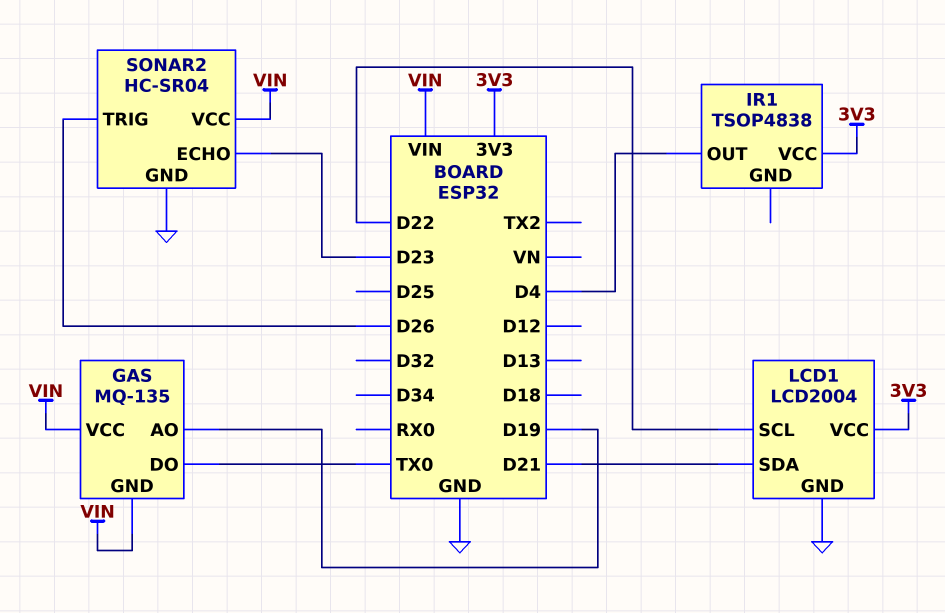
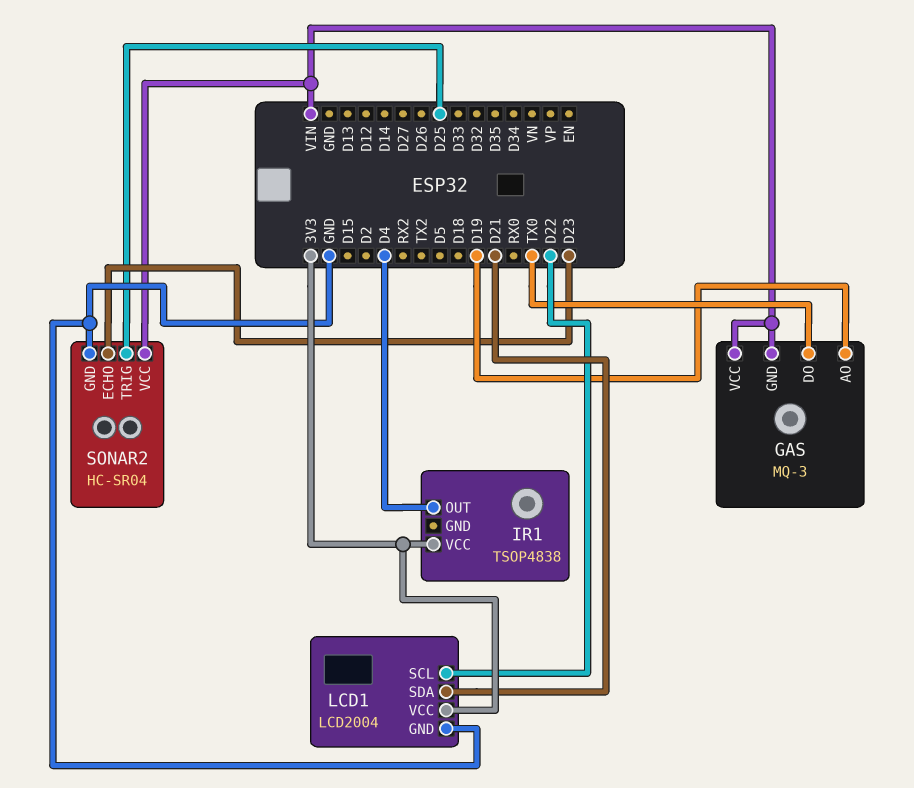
GAS: MQ-135 -> MQ-3
SONAR2 pin TRIG: D26 -> D25

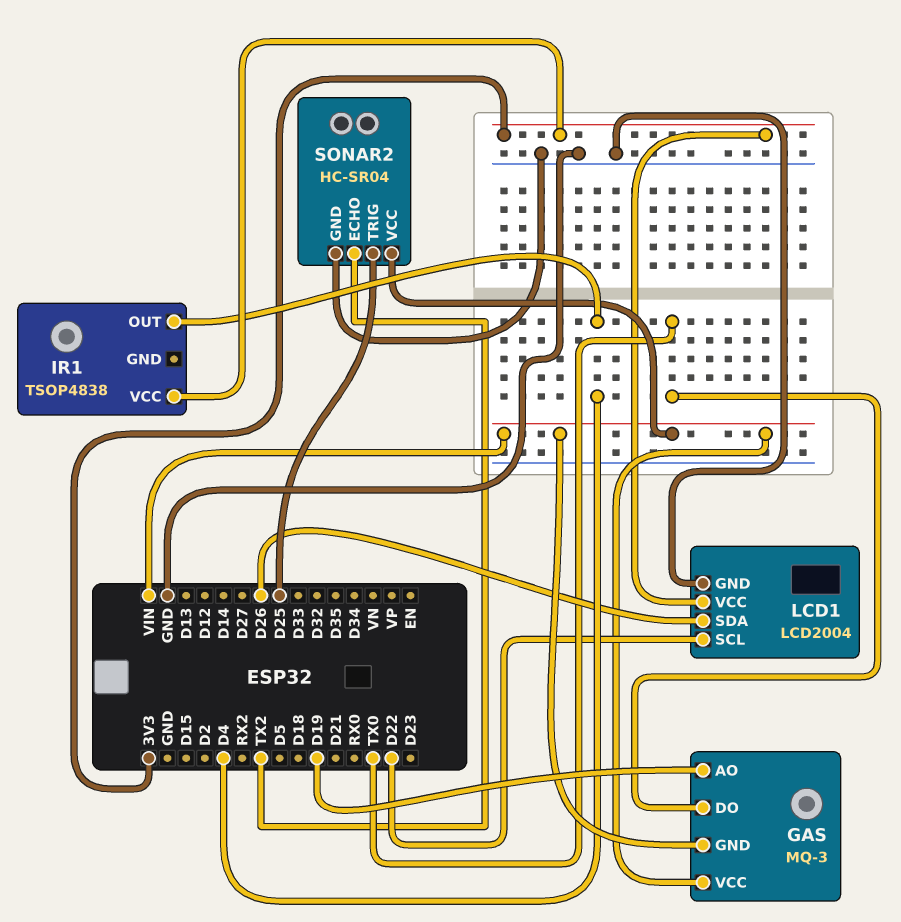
LCD1 pin SDA: D21 -> D26
SONAR2 pin ECHO: D23 -> TX2

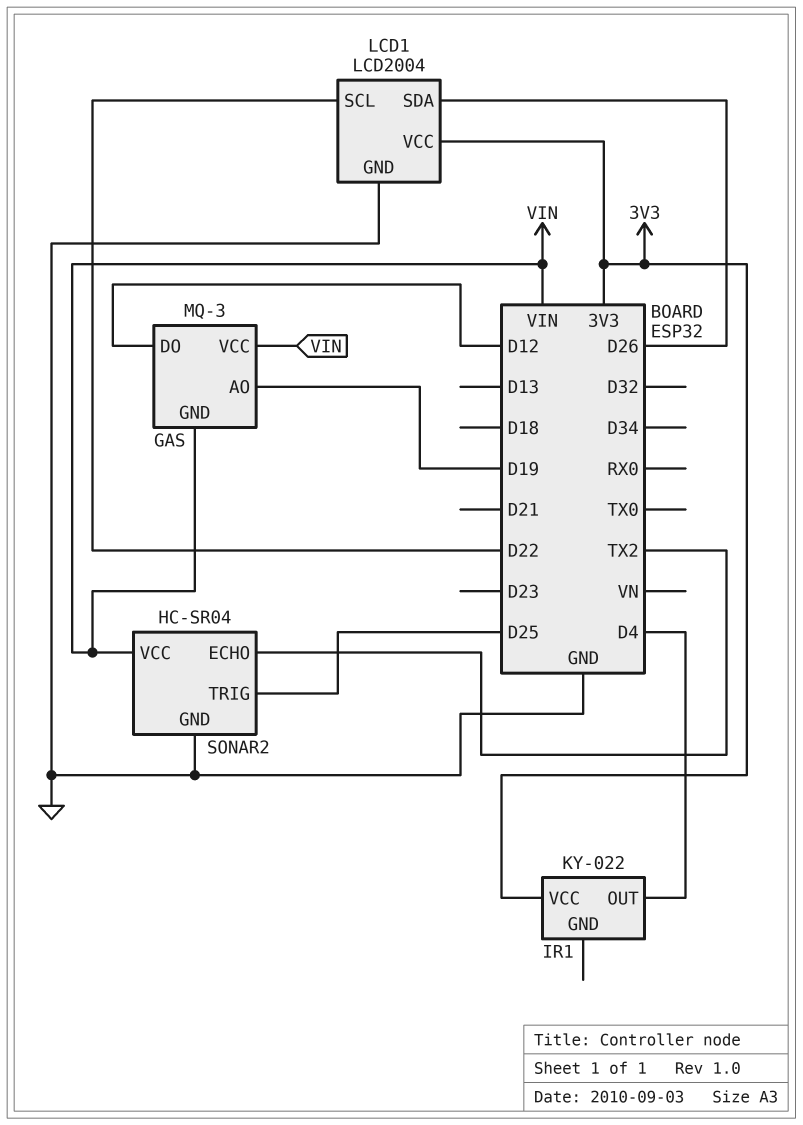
GAS pin DO: TX0 -> D12
IR1: TSOP4838 -> KY-022

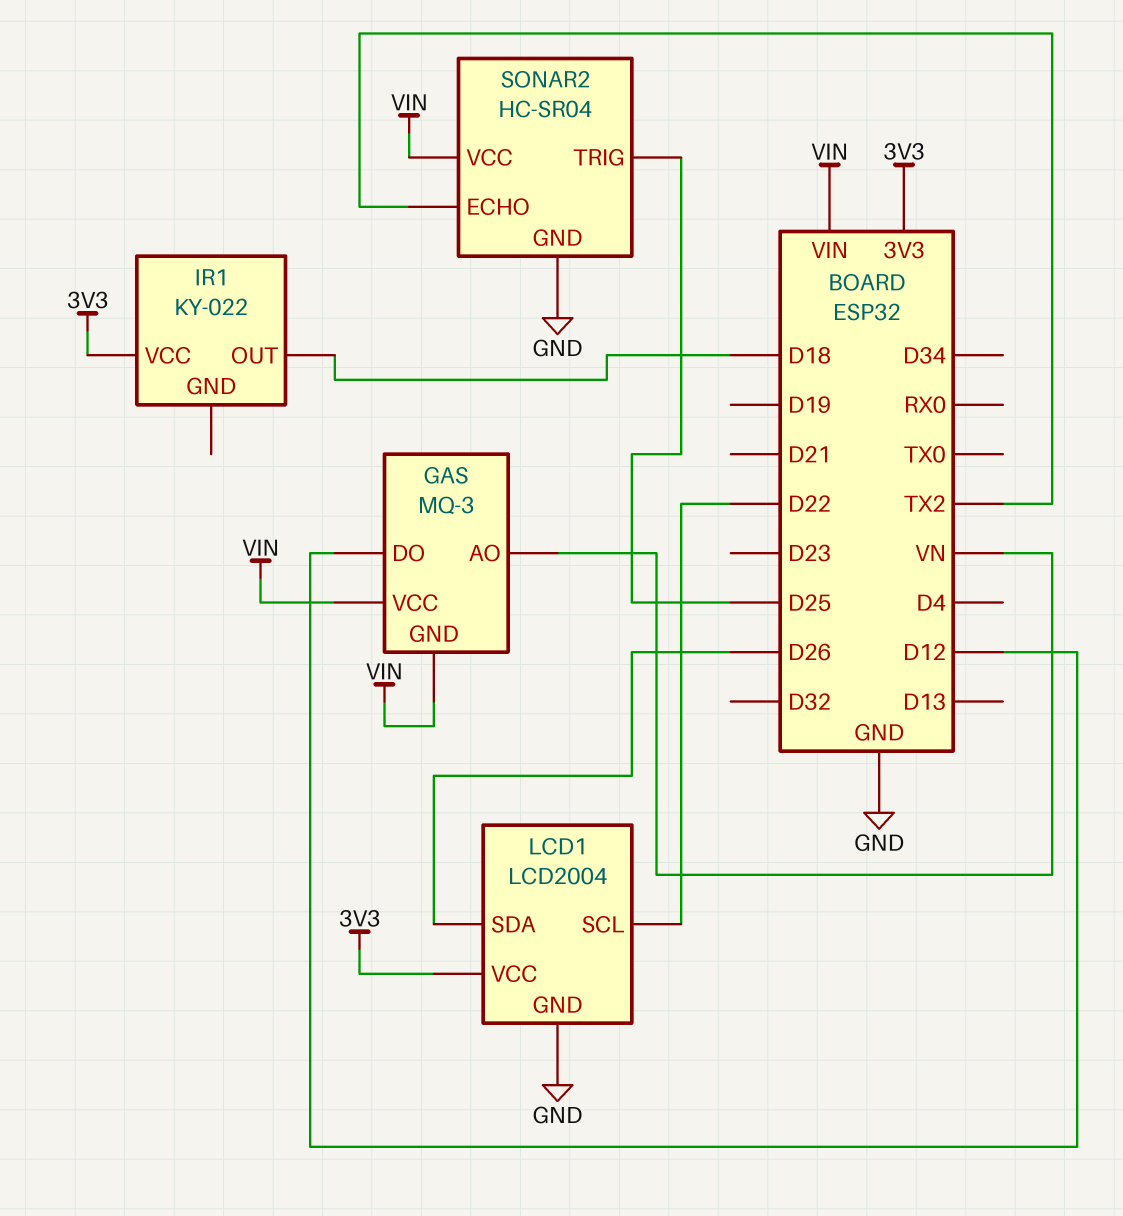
GAS pin AO: D19 -> VN
IR1 pin OUT: D4 -> D18

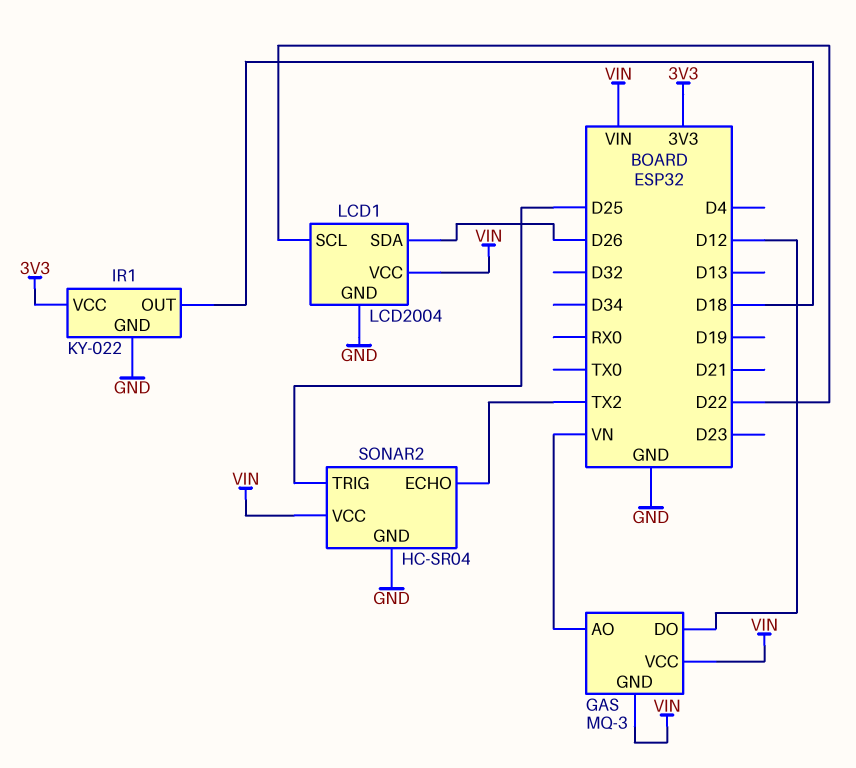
IR1 pin GND: none -> GND
LCD1 pin VCC: 3V3 -> VIN

